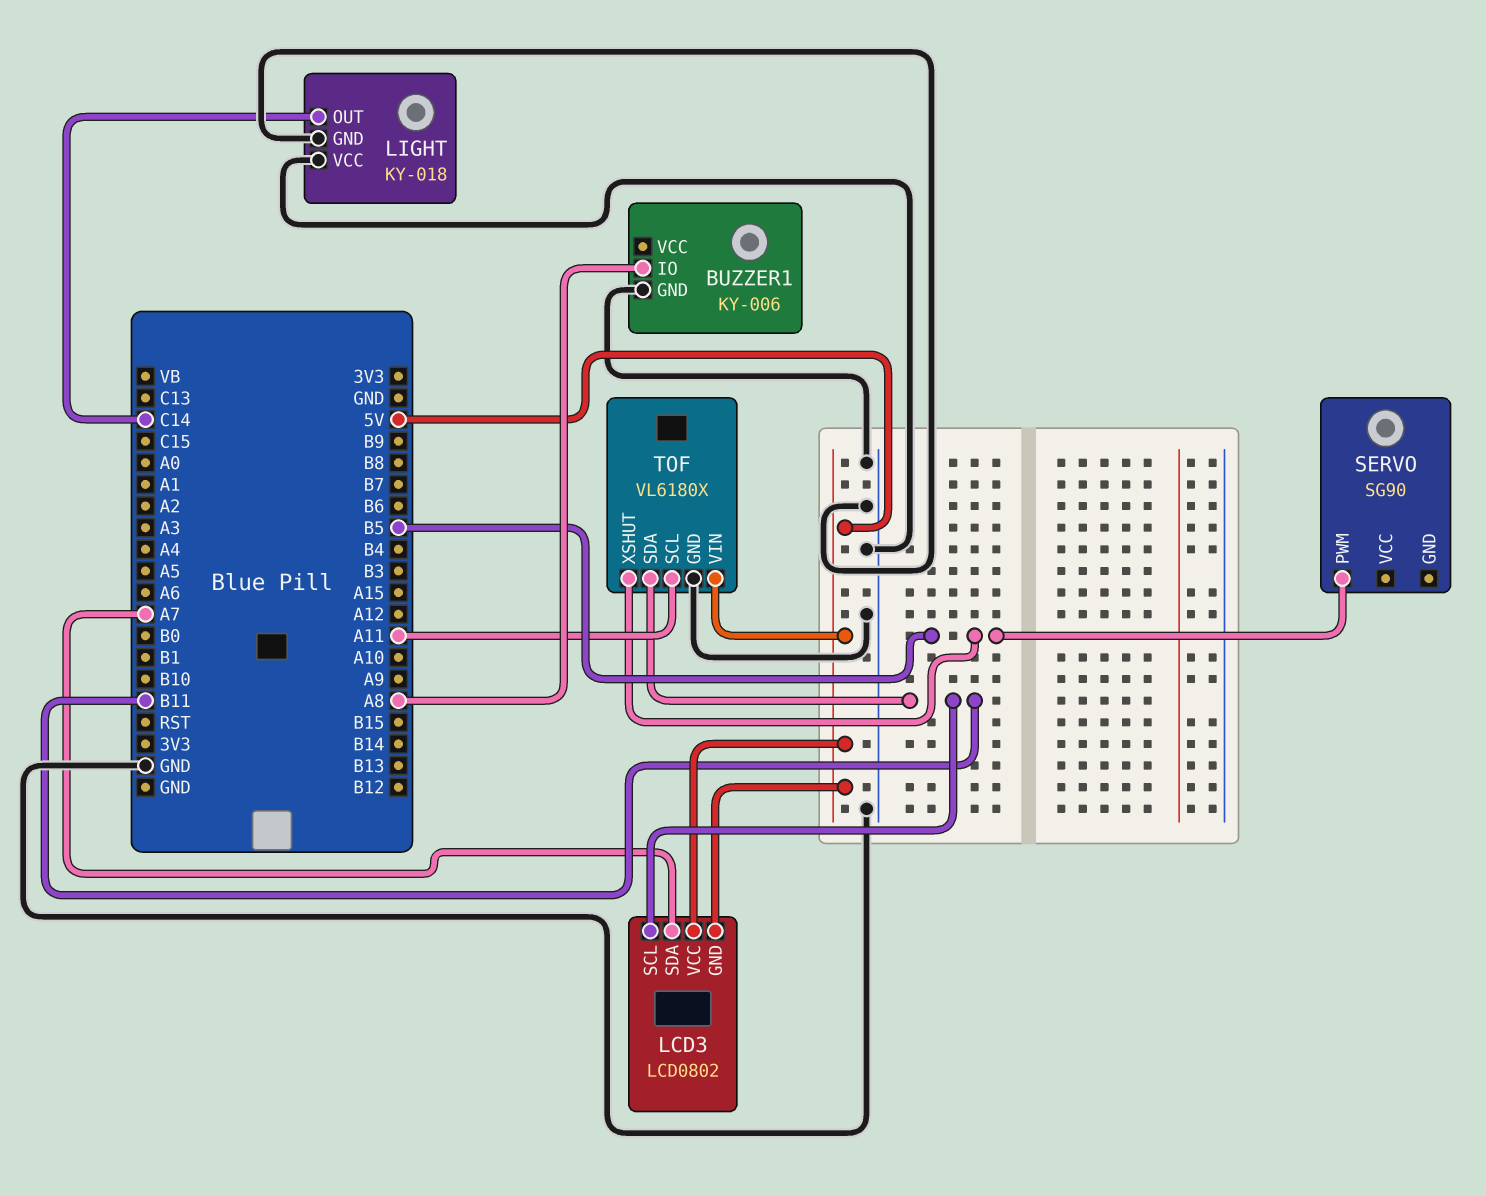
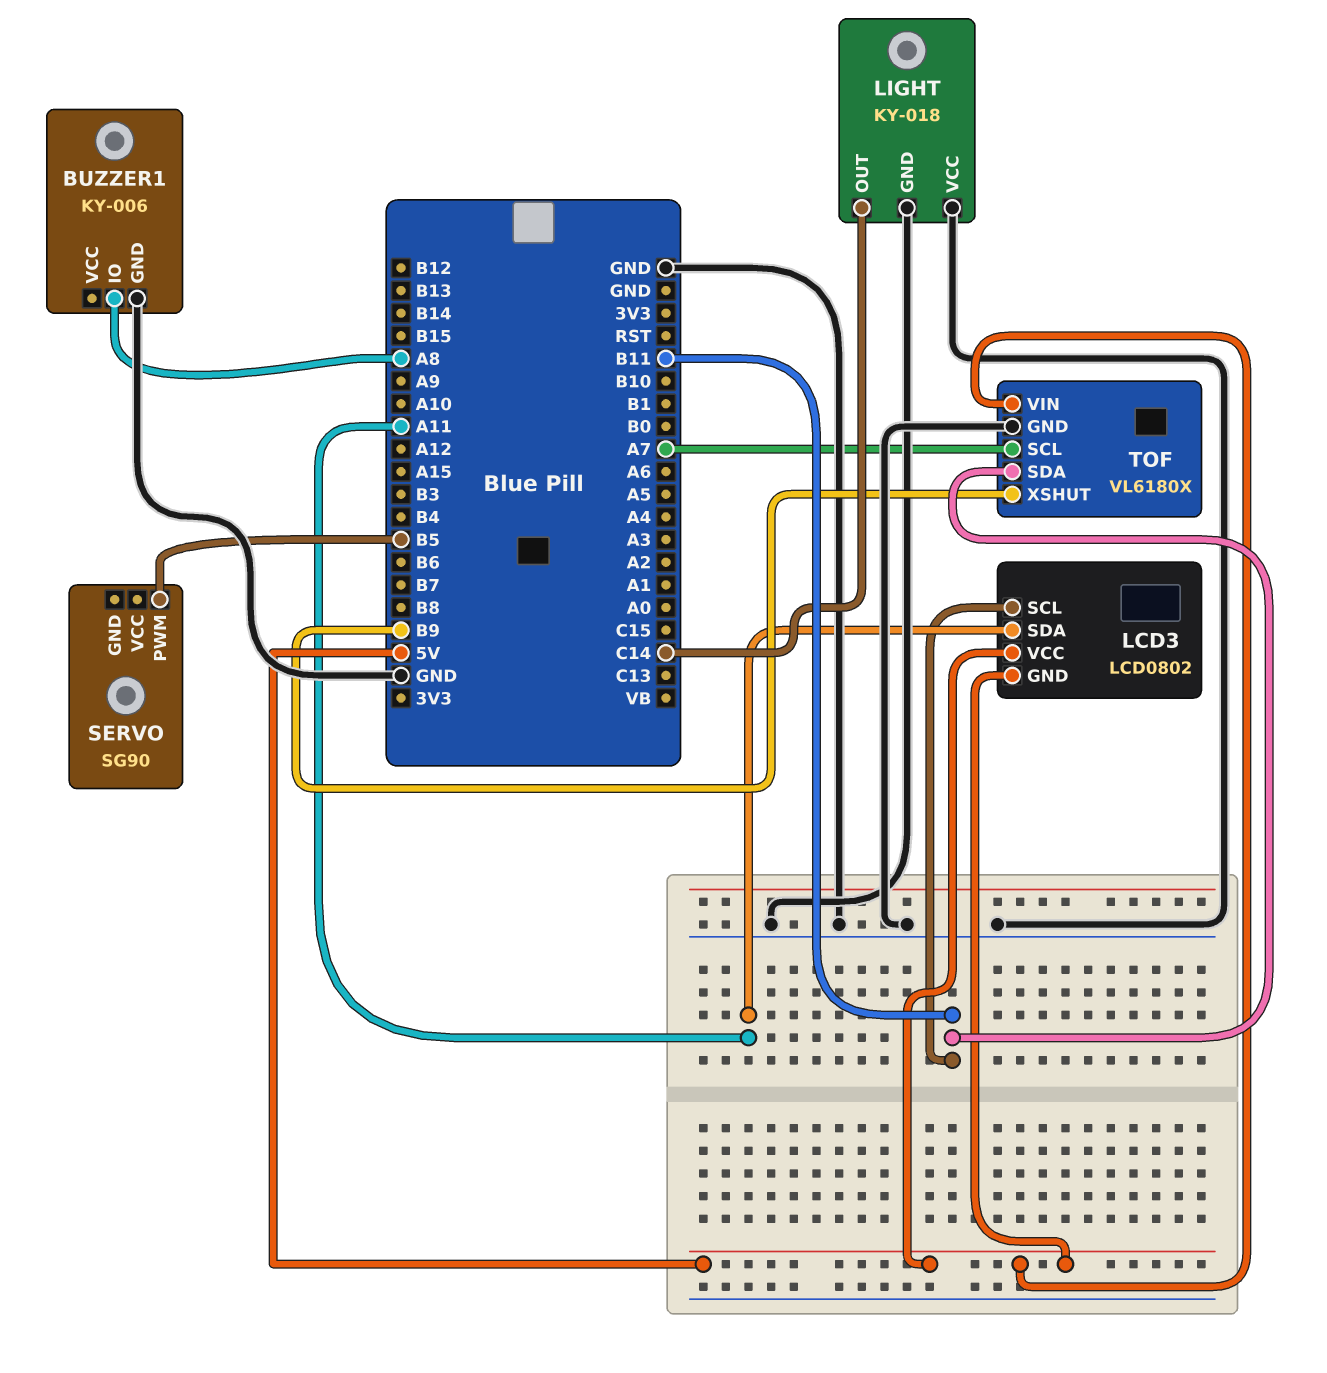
LCD3 pin SDA: A7 -> A11
TOF pin SCL: A11 -> A7
TOF pin XSHUT: B5 -> B9

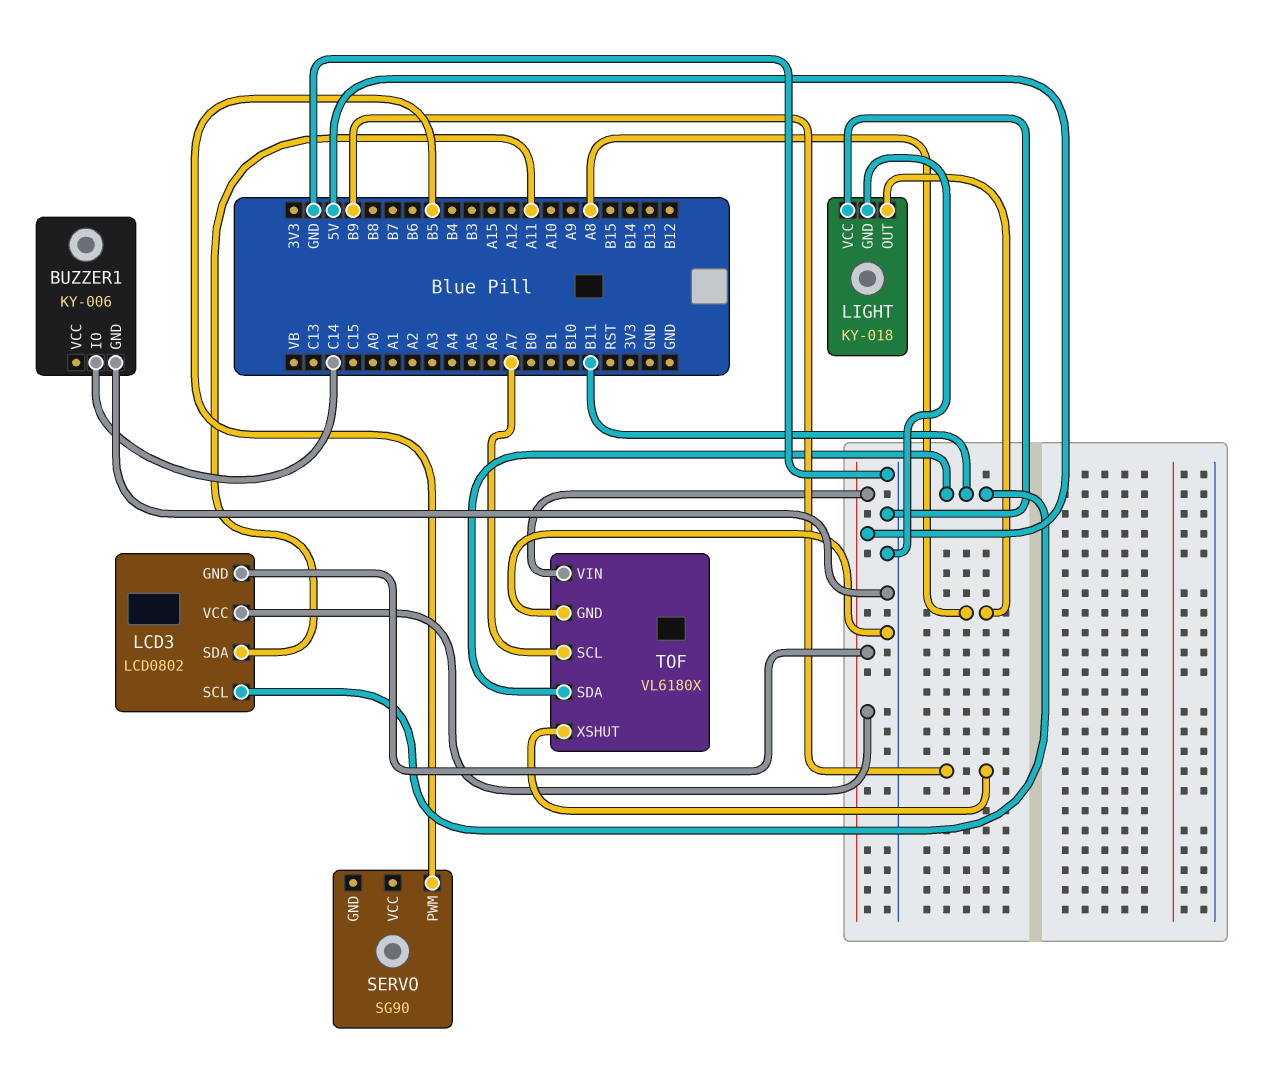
BUZZER1 pin IO: A8 -> C14
LIGHT pin OUT: C14 -> A8

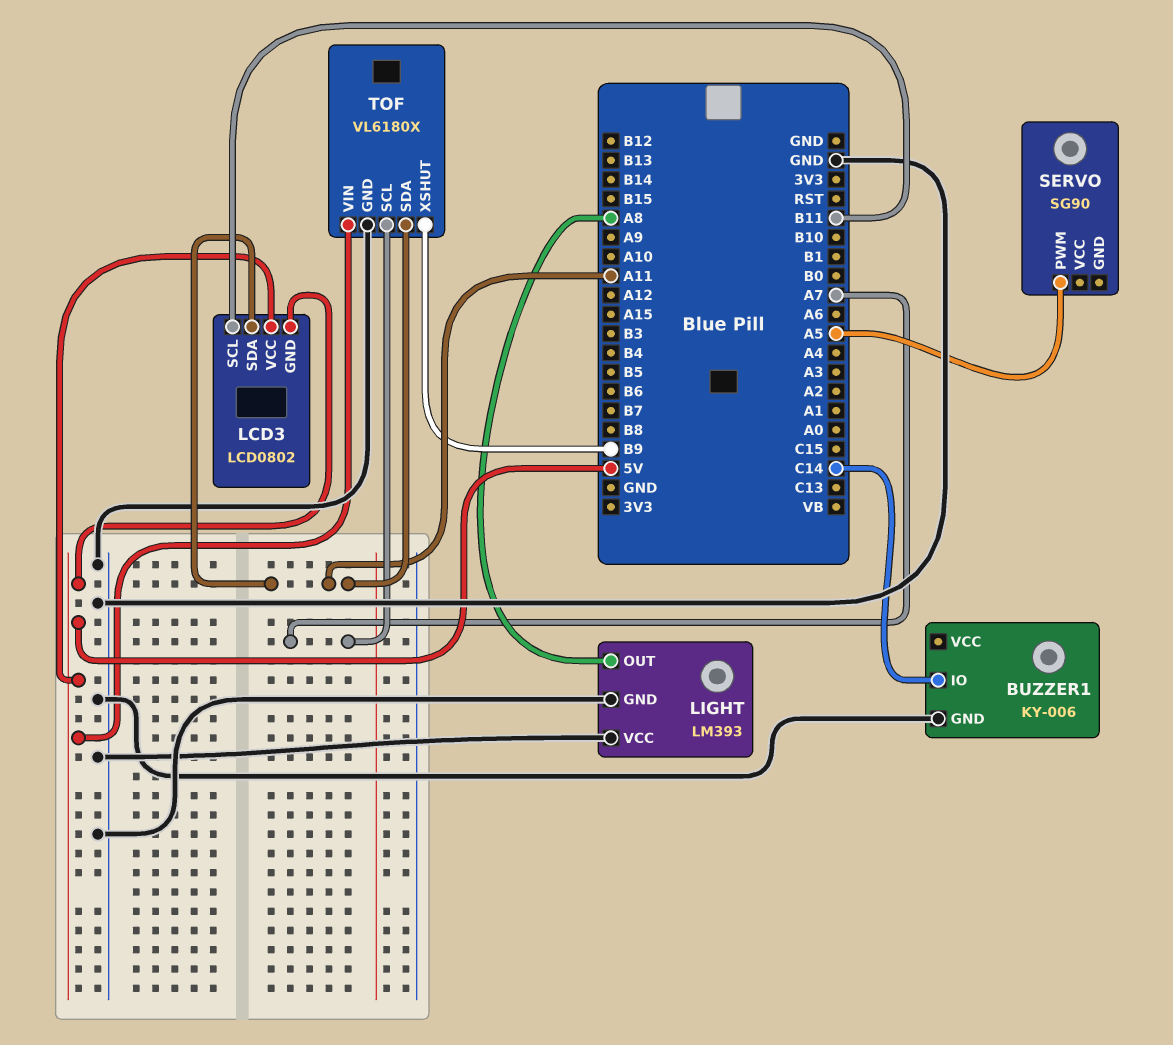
LIGHT: KY-018 -> LM393
SERVO pin PWM: B5 -> A5
TOF pin SDA: B11 -> A11

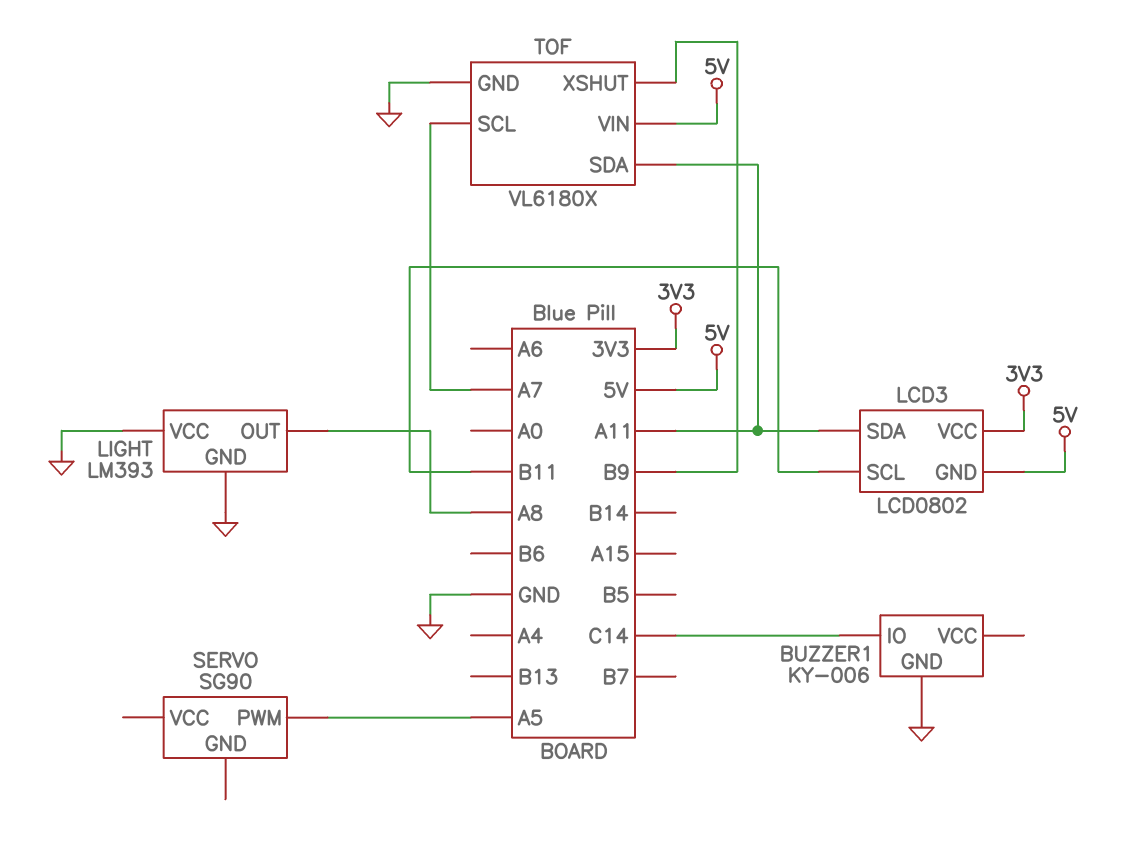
LCD3 pin VCC: 5V -> 3V3

